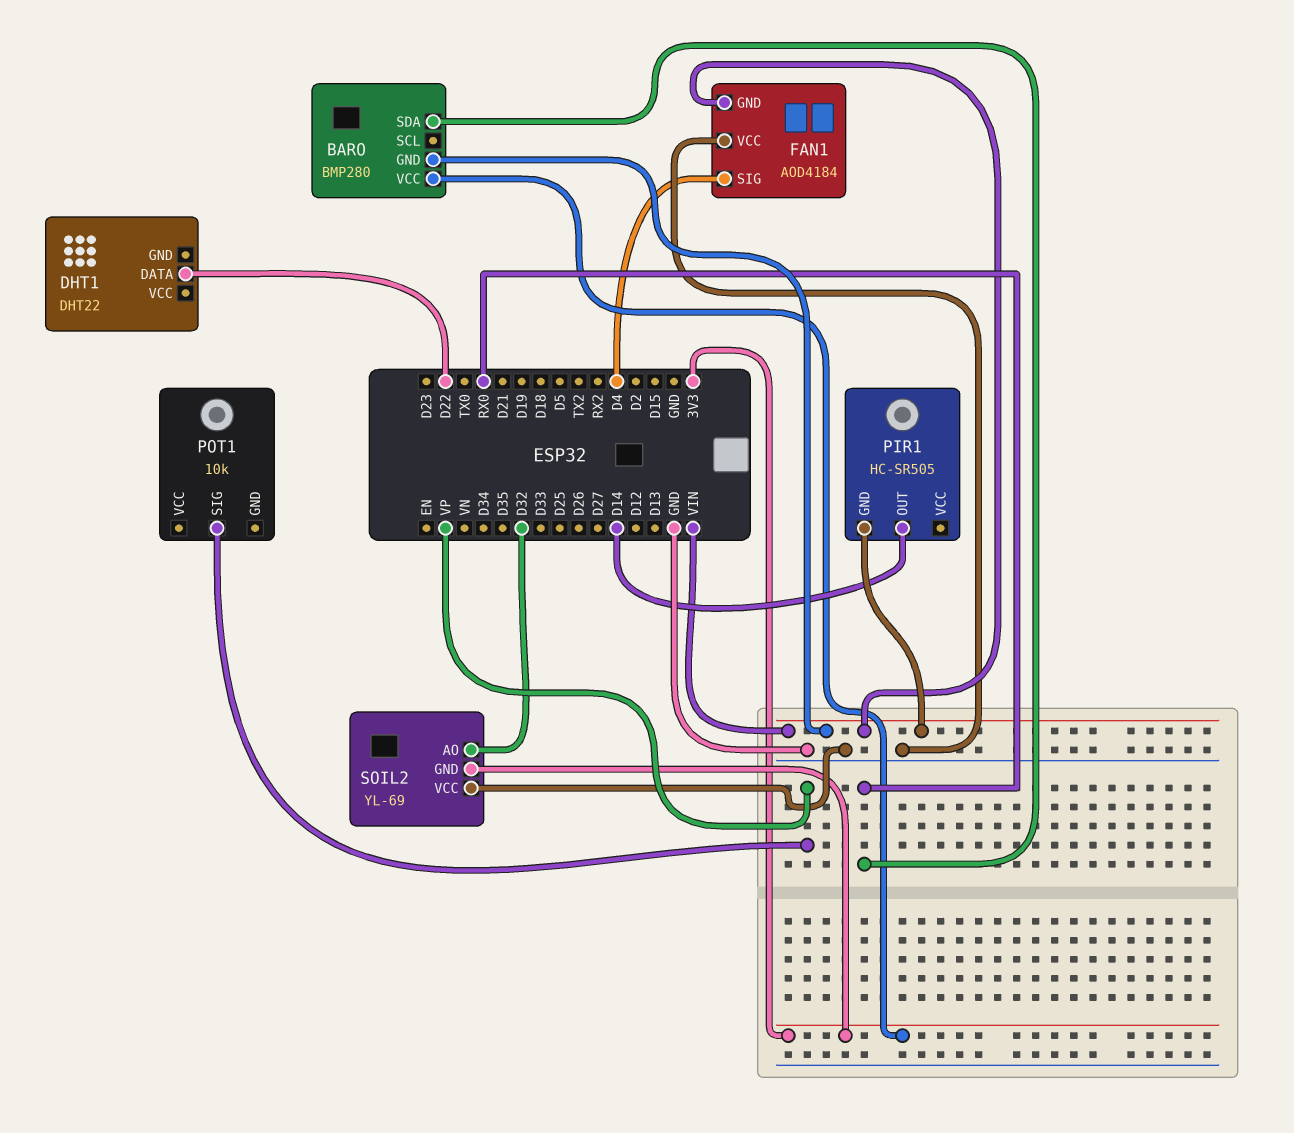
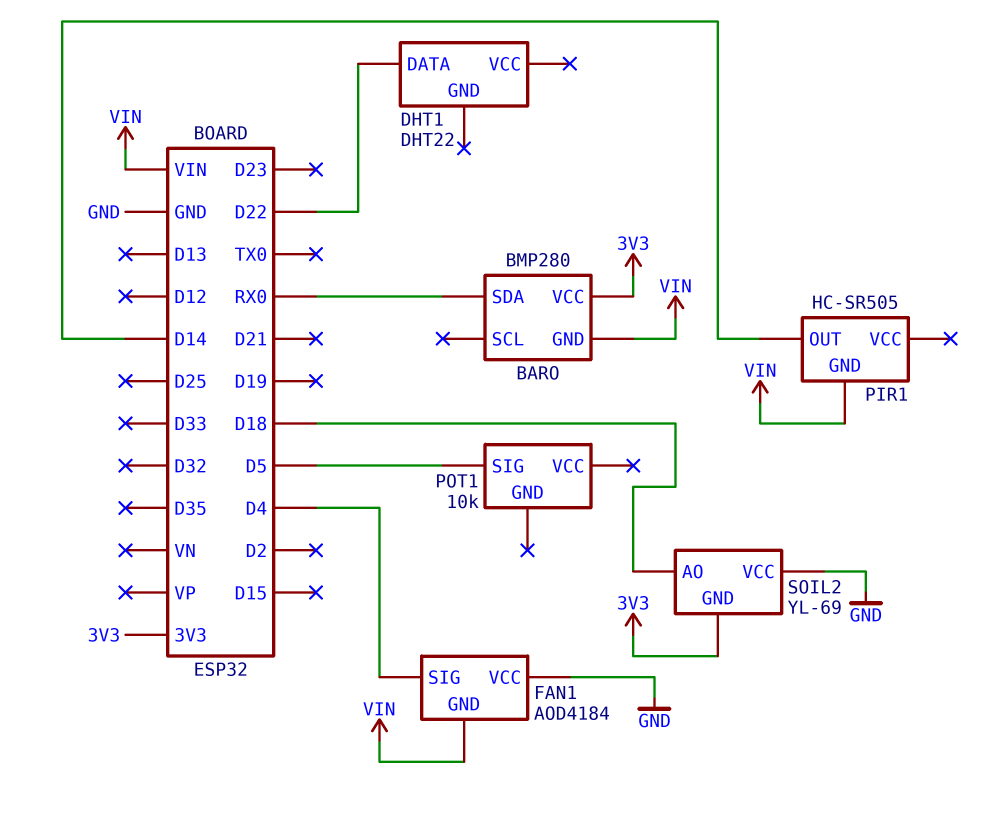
POT1 pin SIG: VP -> D5
SOIL2 pin AO: D32 -> D18

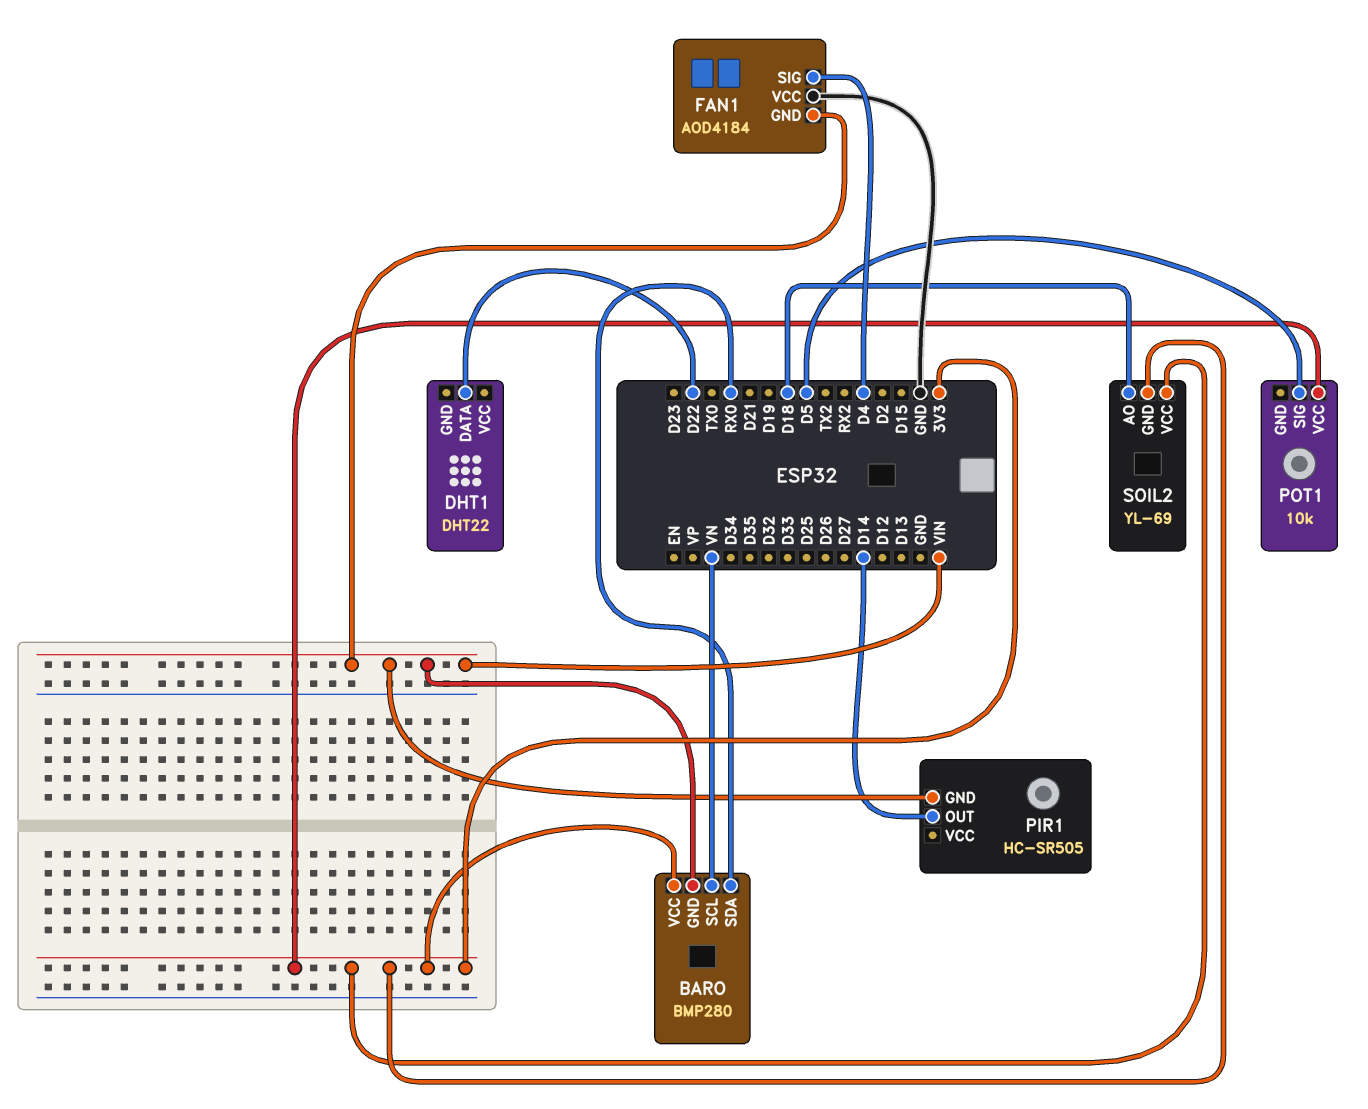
BARO pin SCL: none -> VN
POT1 pin VCC: none -> 3V3
SOIL2 pin VCC: GND -> 3V3

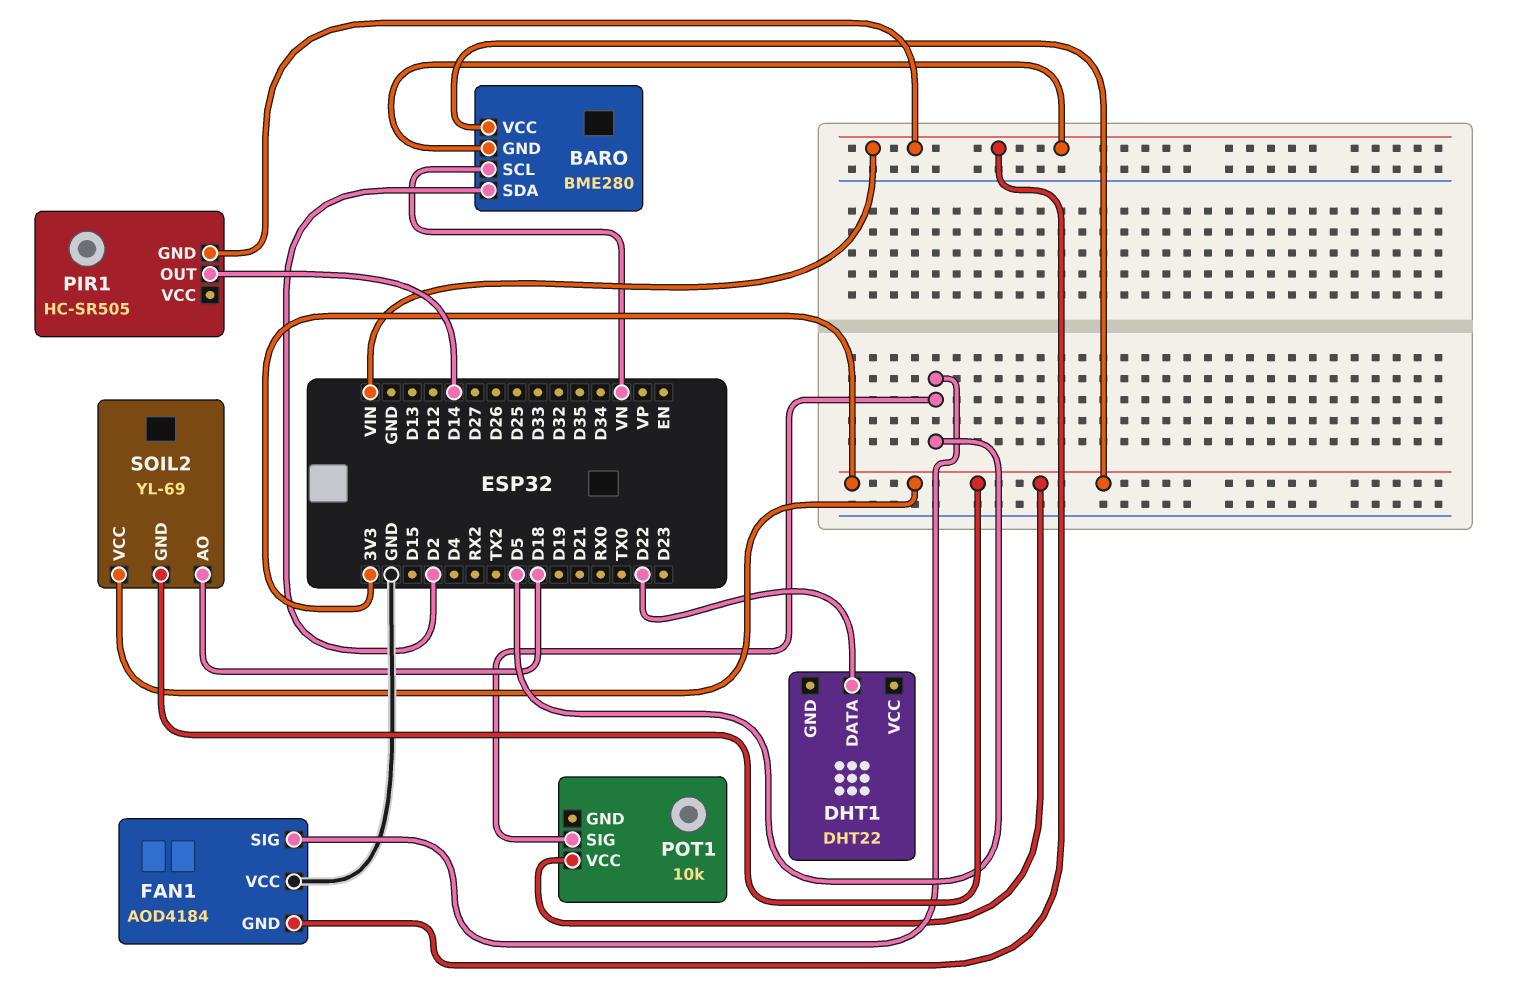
BARO: BMP280 -> BME280
BARO pin SDA: RX0 -> D2
FAN1 pin SIG: D4 -> D5

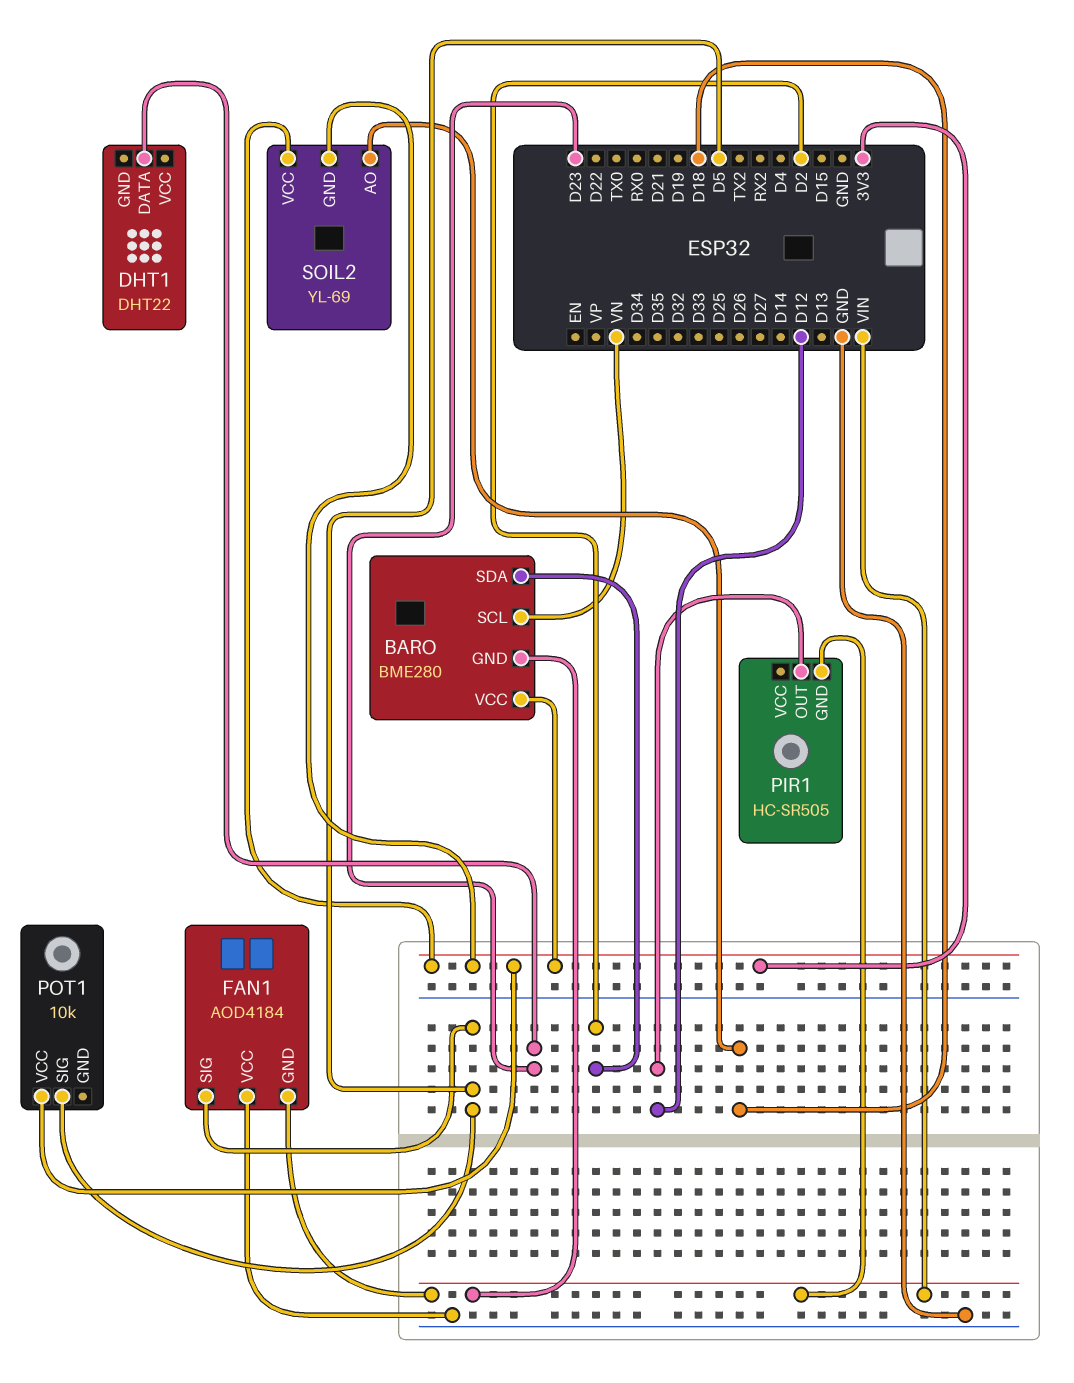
DHT1 pin DATA: D22 -> D23
PIR1 pin OUT: D14 -> D12

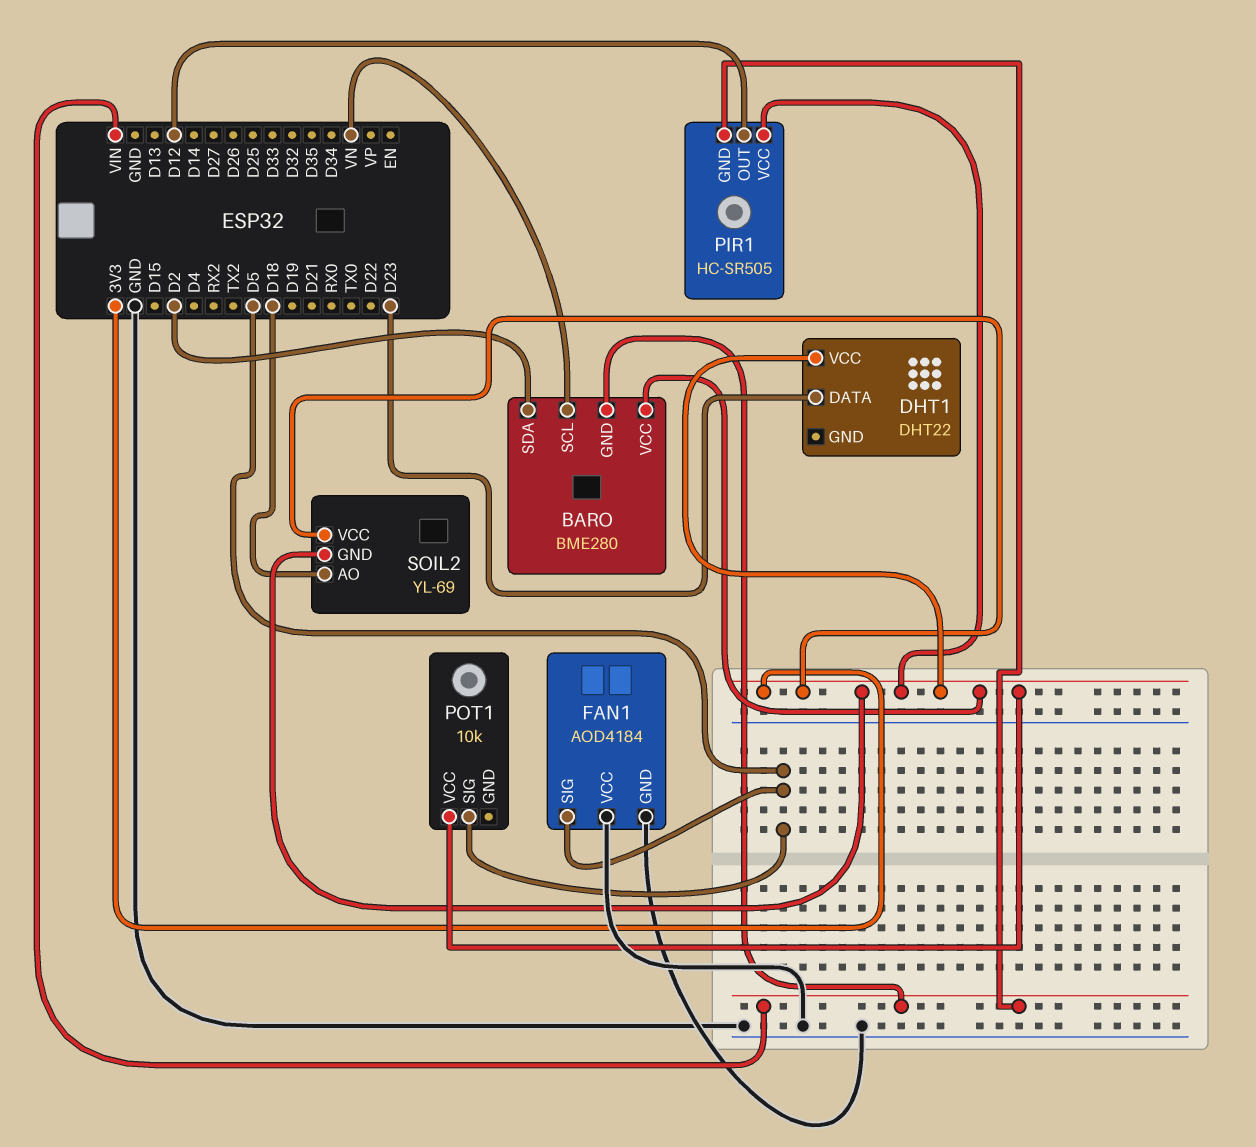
DHT1 pin VCC: none -> 3V3
FAN1 pin GND: VIN -> GND
PIR1 pin VCC: none -> 3V3

